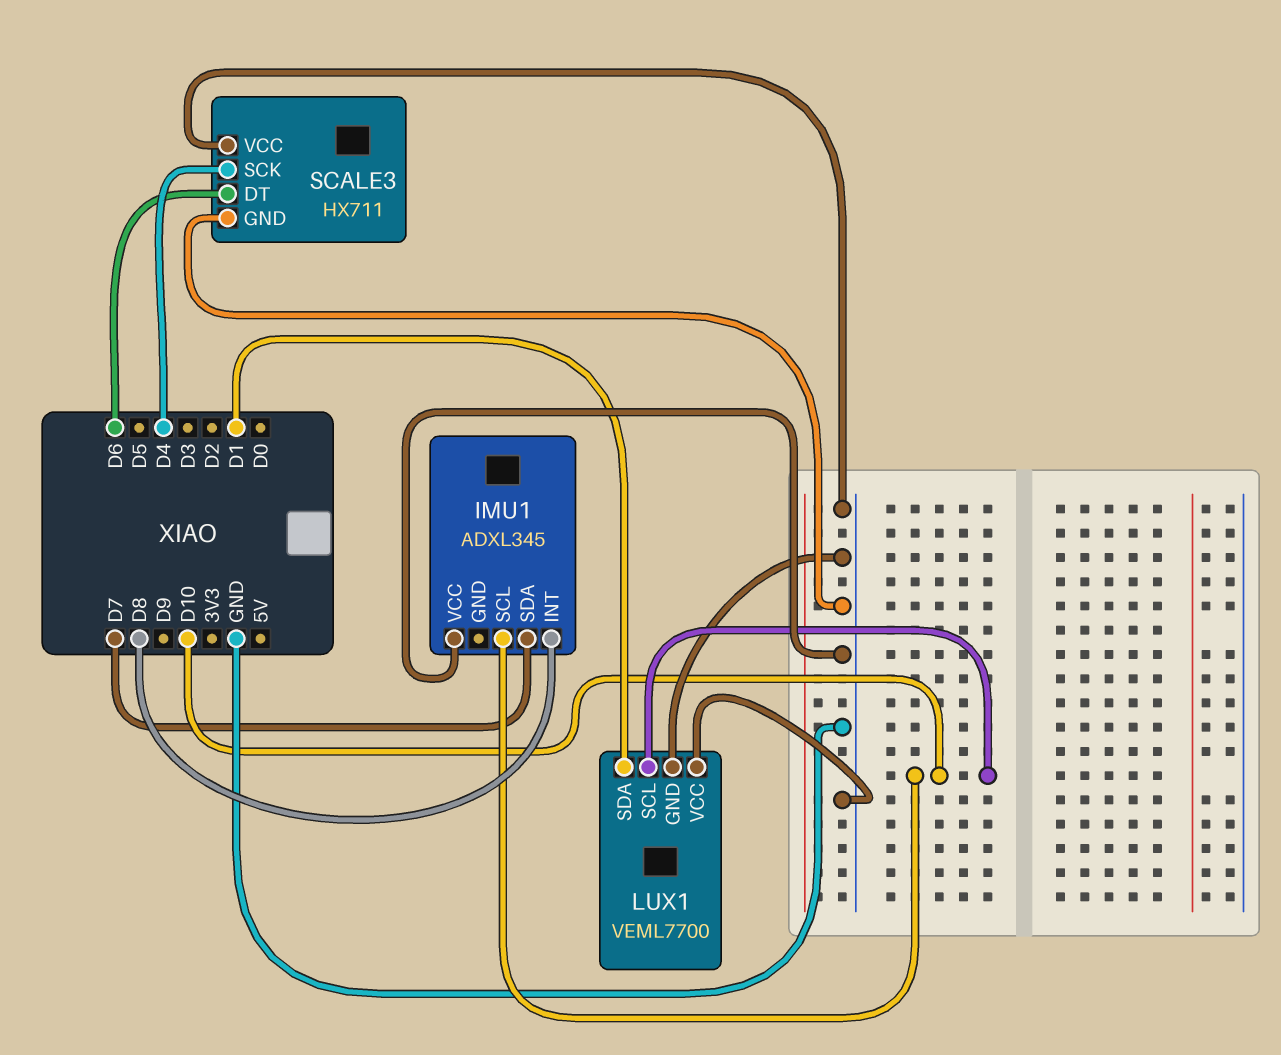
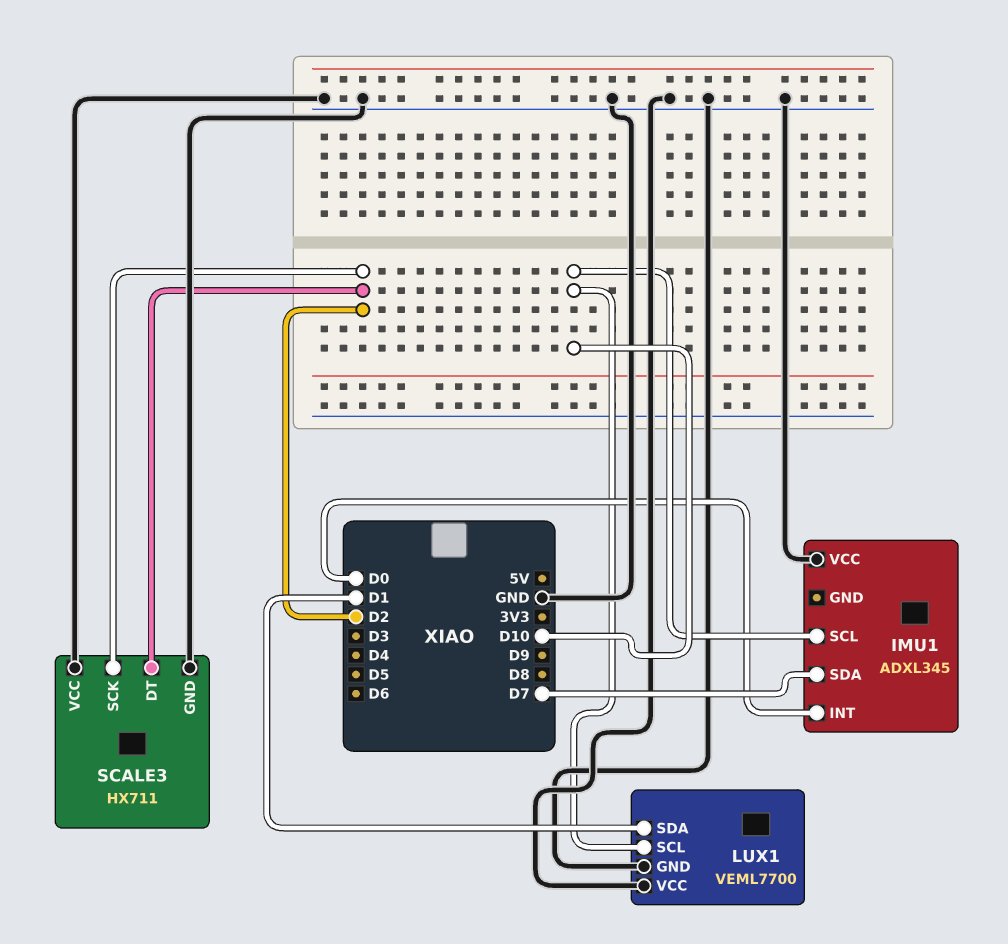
IMU1 pin INT: D8 -> D0
SCALE3 pin DT: D6 -> D2
SCALE3 pin SCK: D4 -> D2

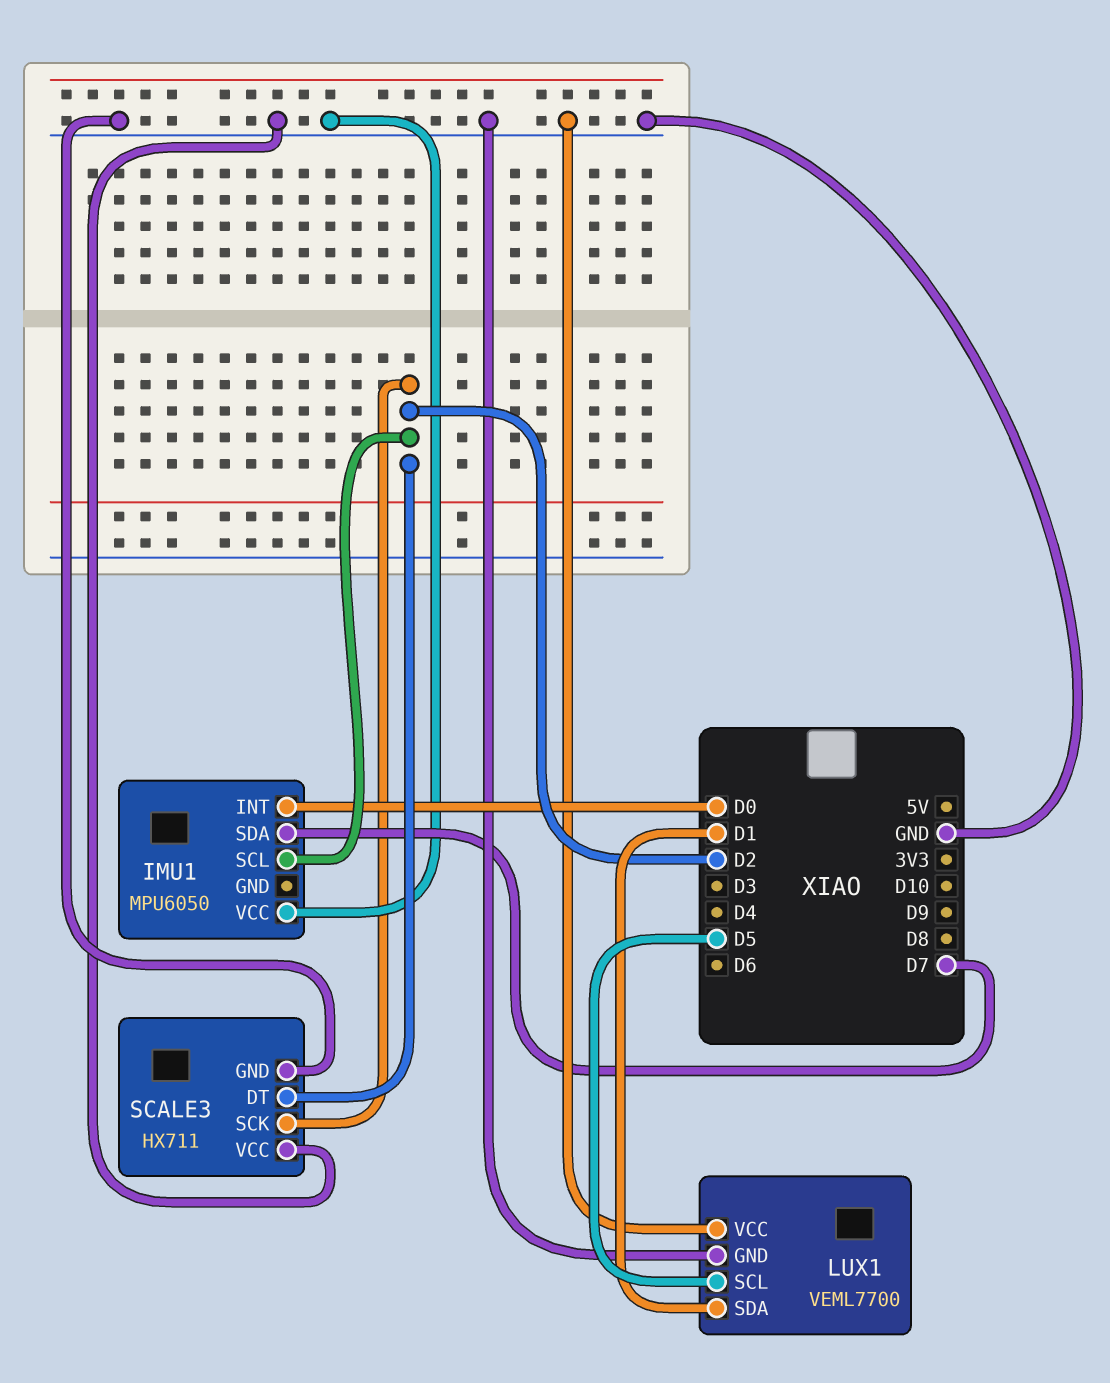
IMU1: ADXL345 -> MPU6050
IMU1 pin SCL: D10 -> D2
LUX1 pin SCL: D10 -> D5

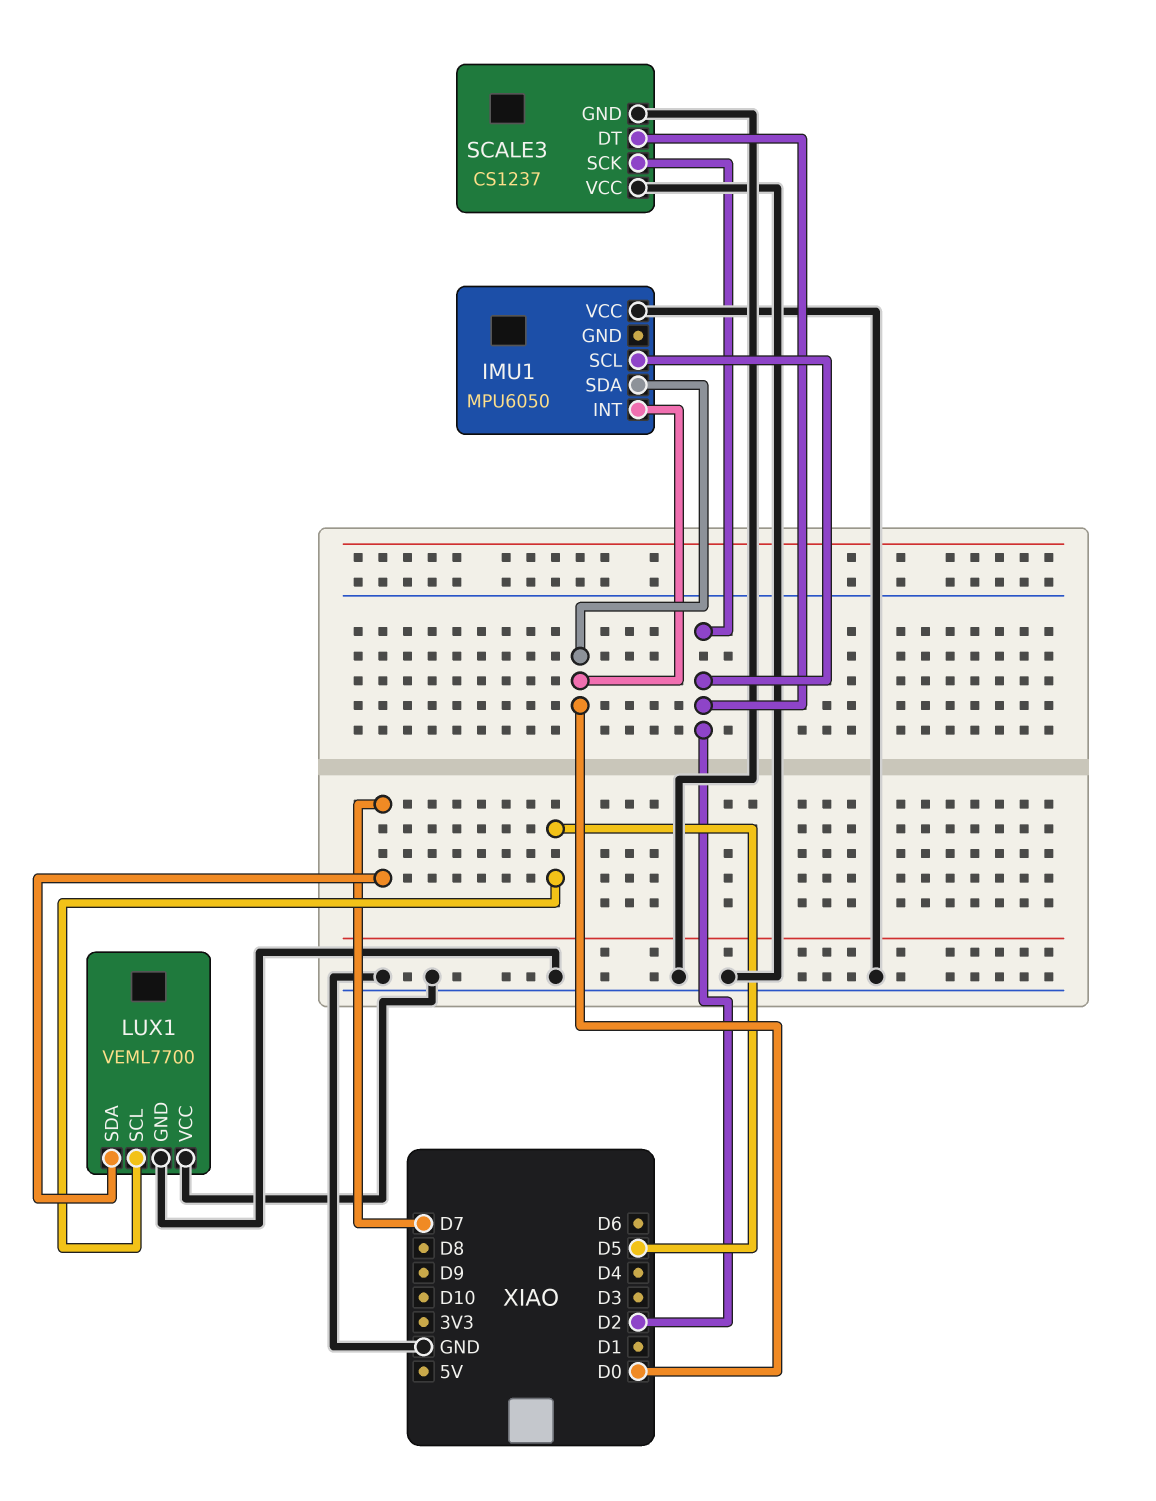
IMU1 pin SDA: D7 -> D0
LUX1 pin SDA: D1 -> D7
SCALE3: HX711 -> CS1237

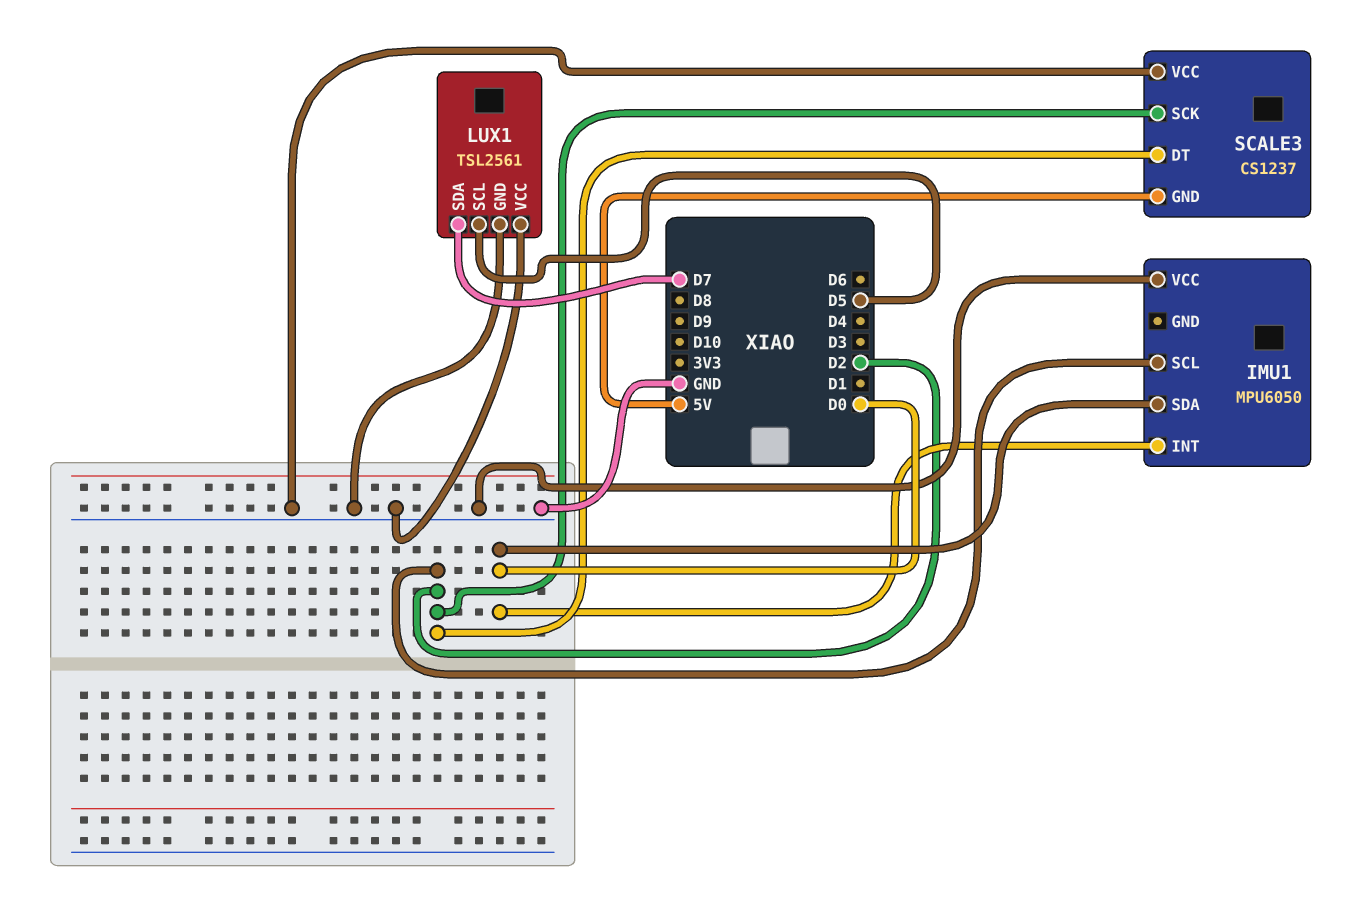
LUX1: VEML7700 -> TSL2561
SCALE3 pin GND: GND -> 5V

